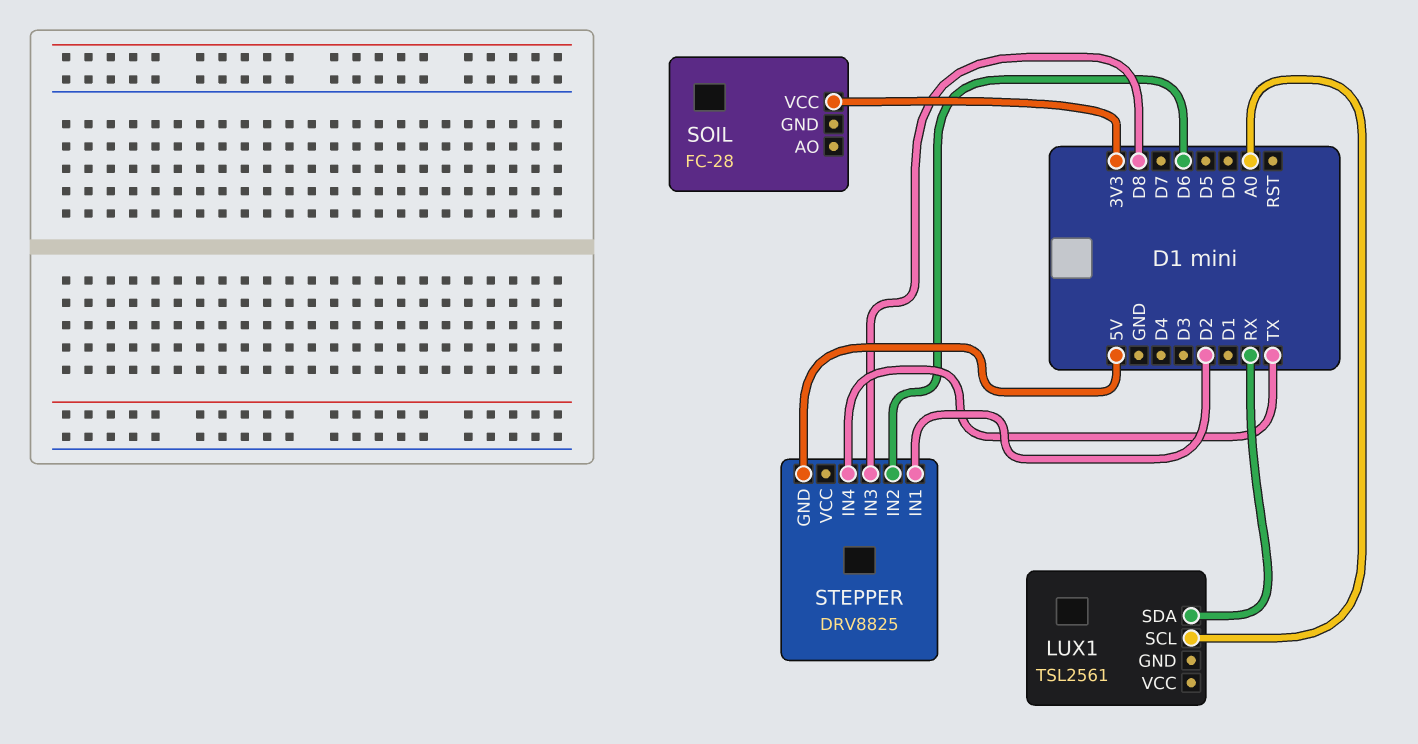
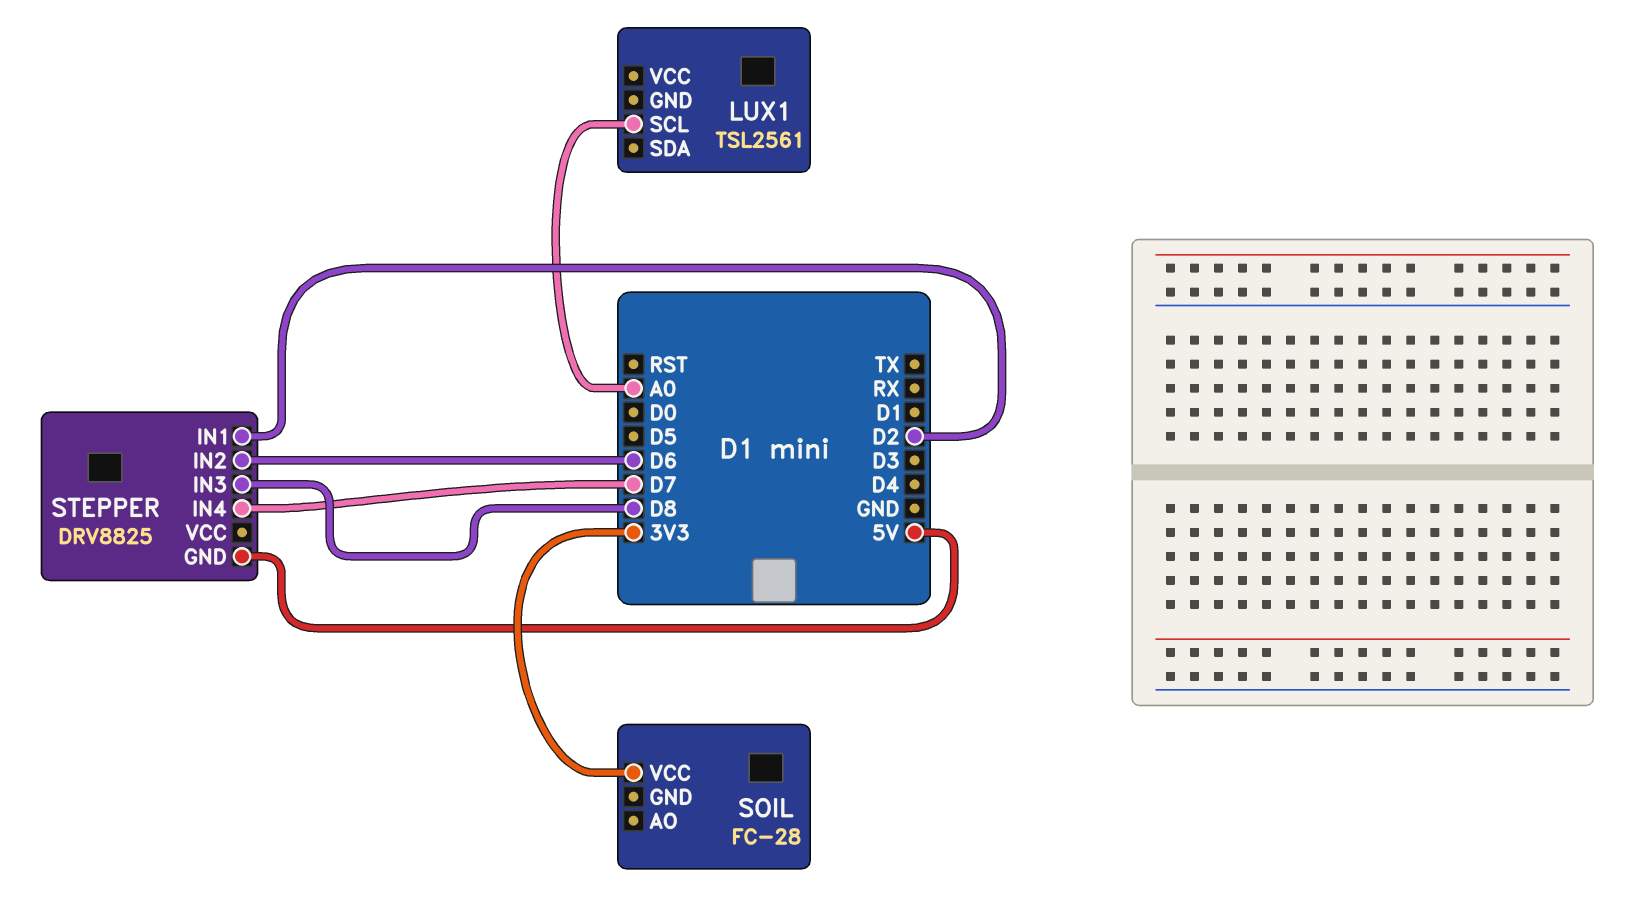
LUX1 pin SDA: RX -> none
STEPPER pin IN4: TX -> D7

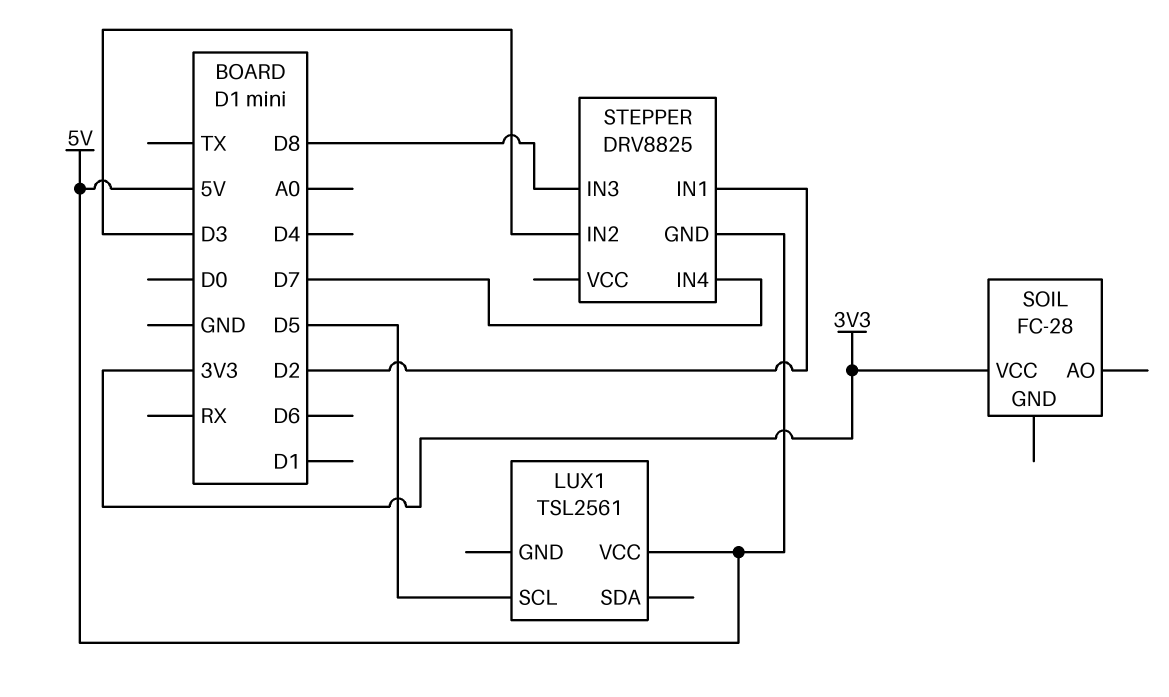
LUX1 pin SCL: A0 -> D5
LUX1 pin VCC: none -> 5V
STEPPER pin IN2: D6 -> D3

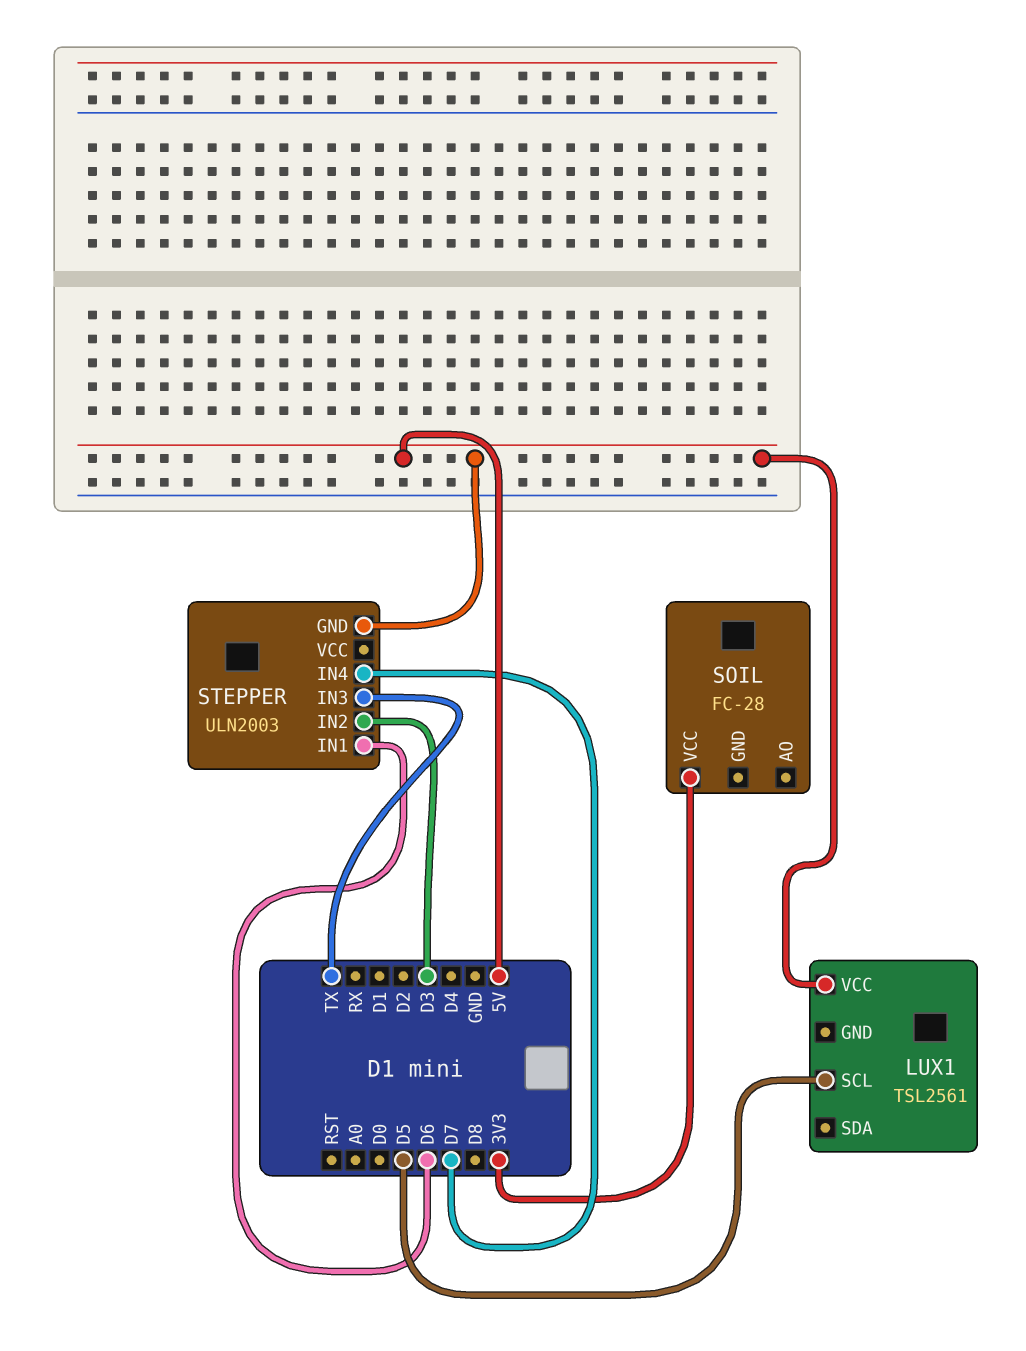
STEPPER: DRV8825 -> ULN2003
STEPPER pin IN1: D2 -> D6
STEPPER pin IN3: D8 -> TX

